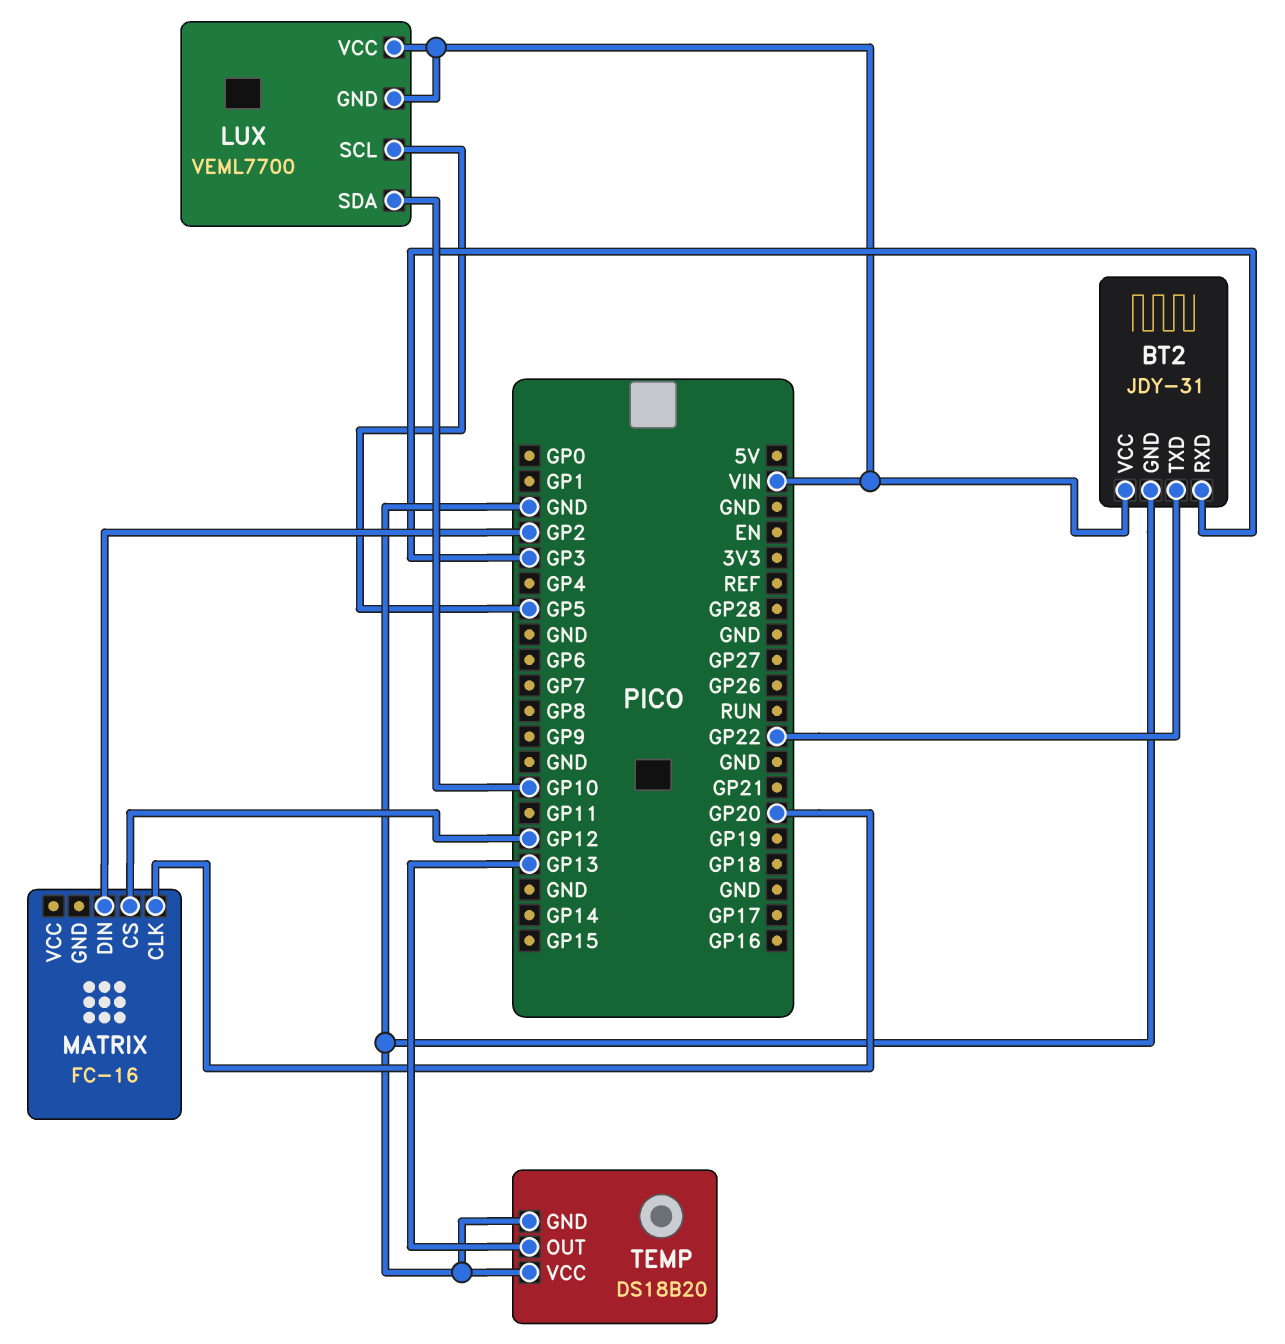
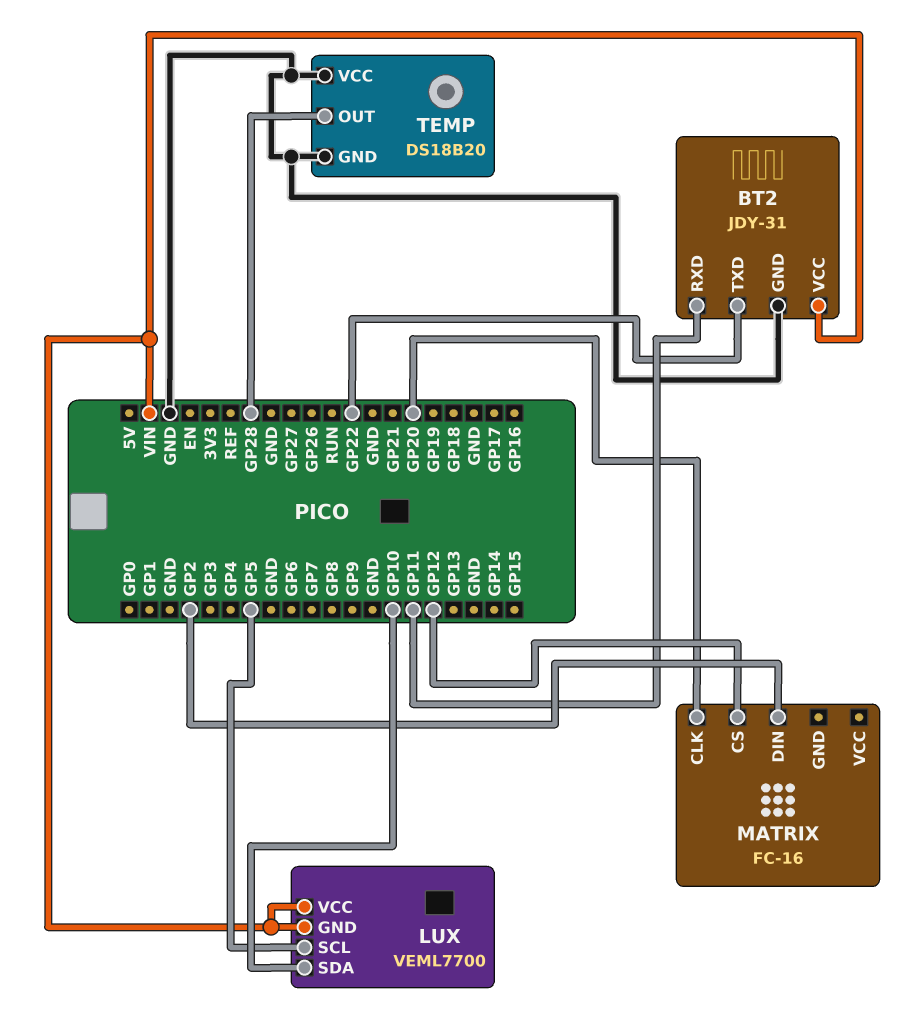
BT2 pin RXD: GP3 -> GP11
TEMP pin OUT: GP13 -> GP28

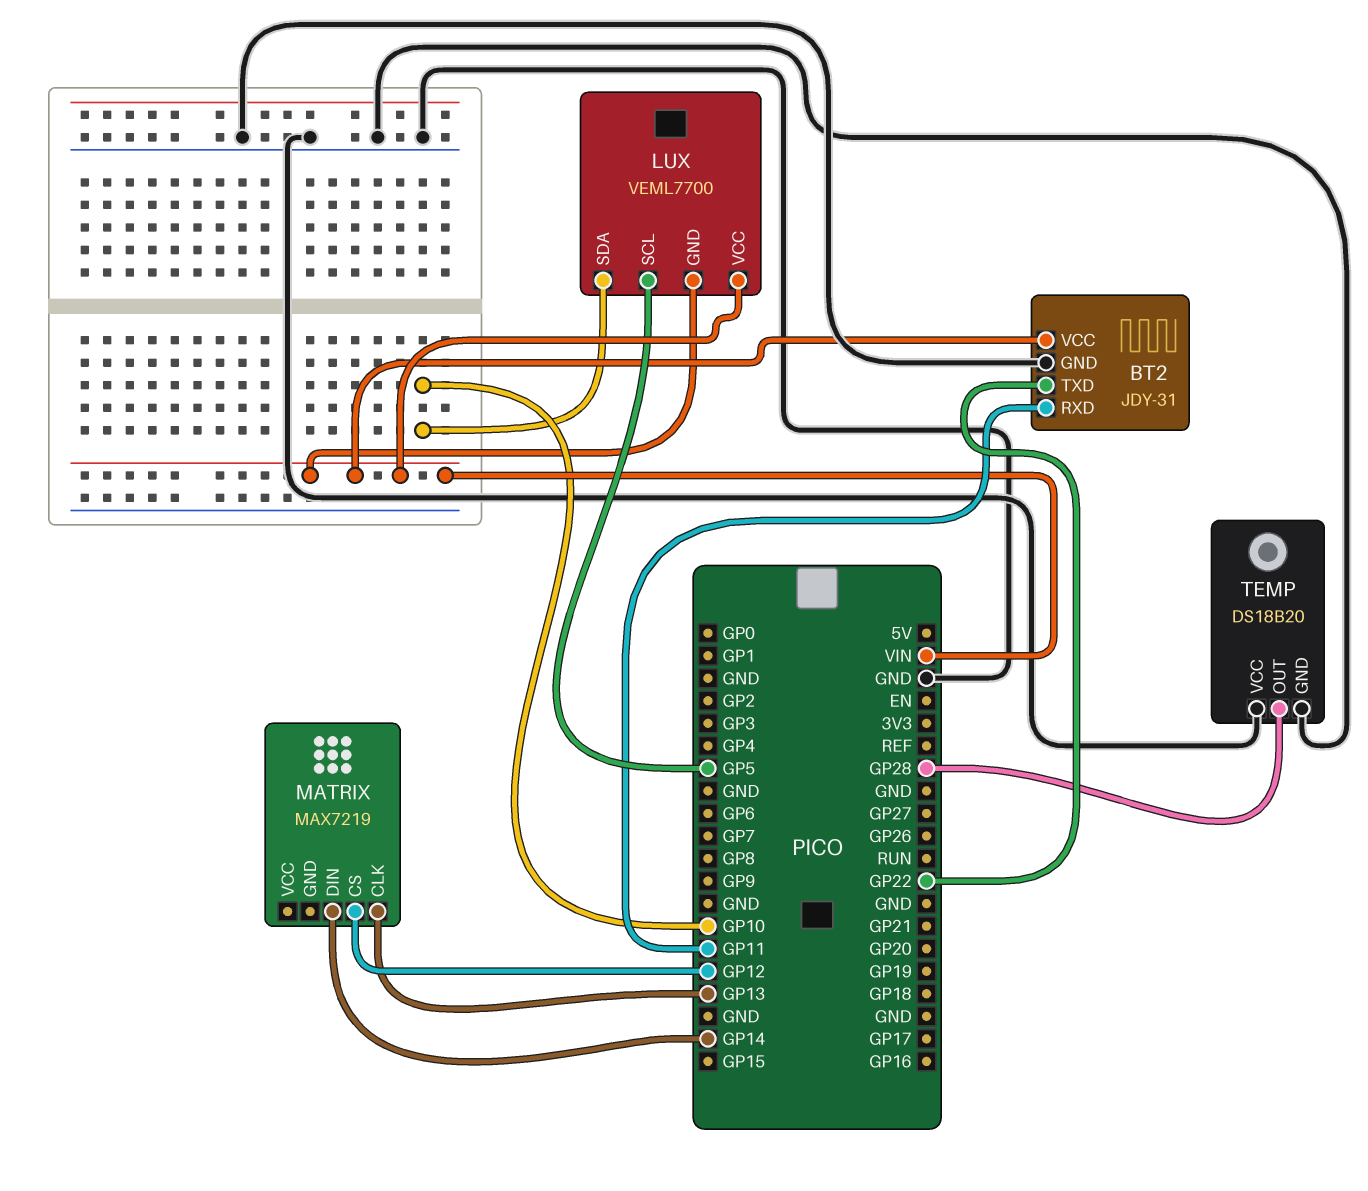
MATRIX: FC-16 -> MAX7219
MATRIX pin CLK: GP20 -> GP13
MATRIX pin DIN: GP2 -> GP14

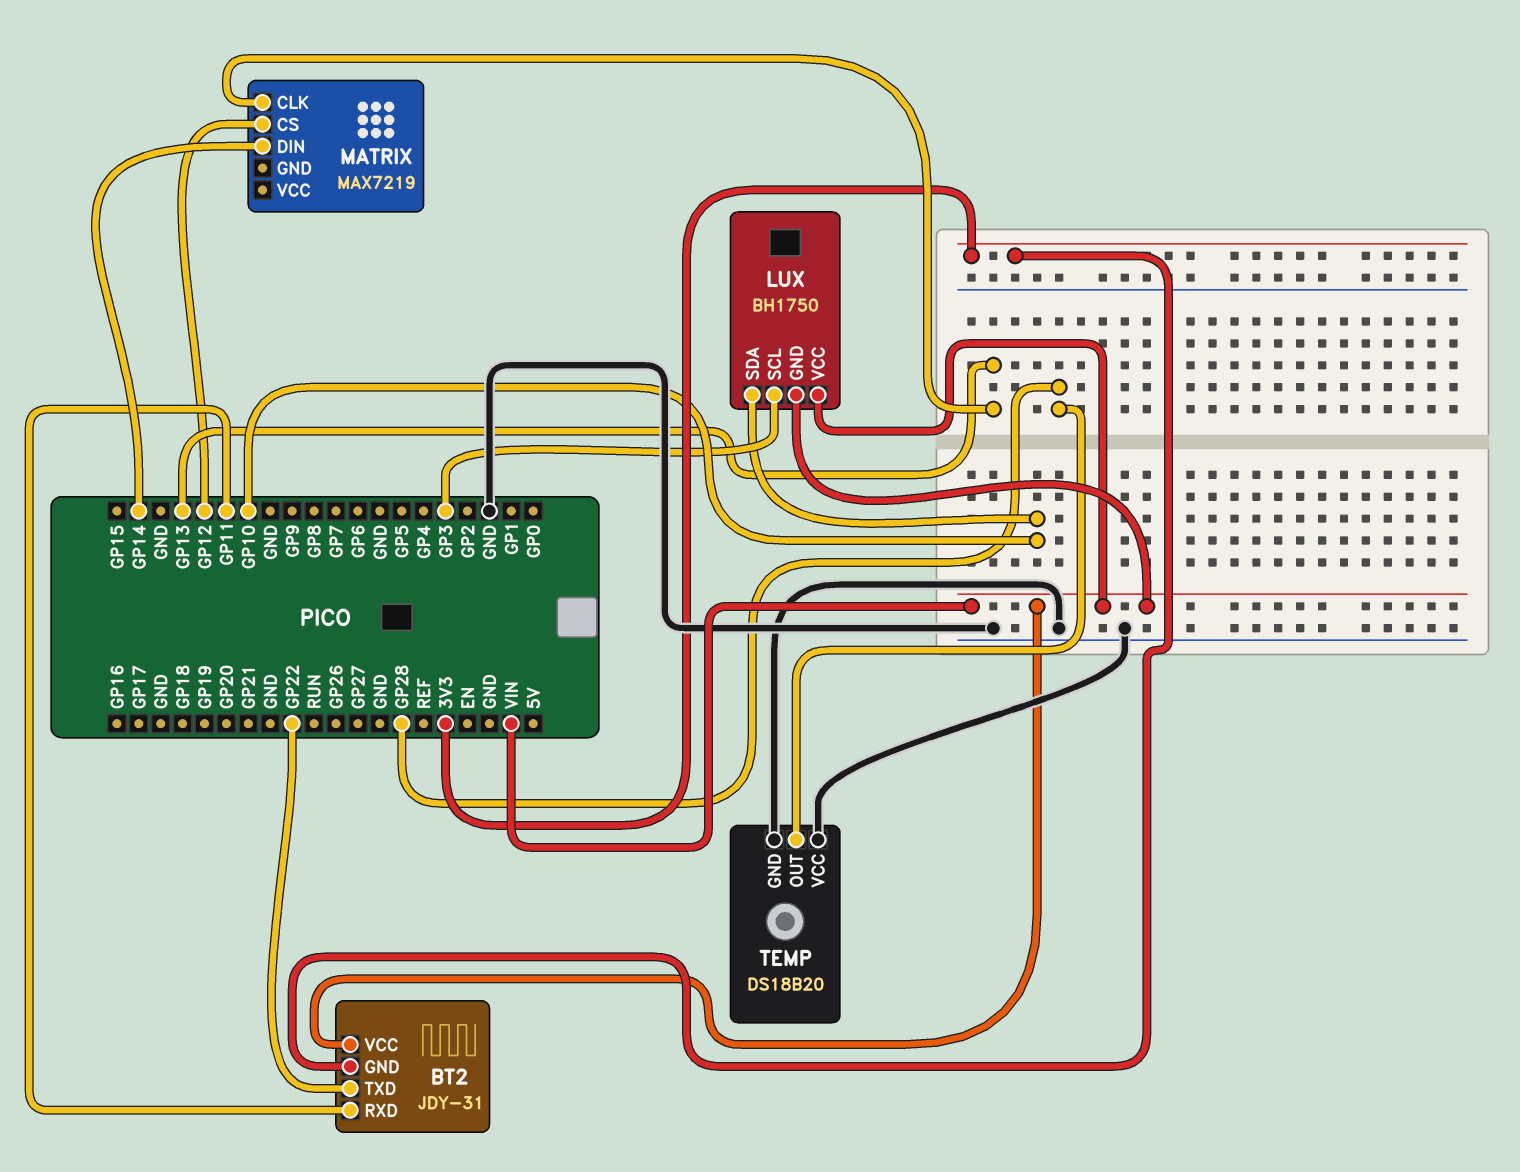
BT2 pin GND: GND -> 3V3
LUX: VEML7700 -> BH1750
LUX pin SCL: GP5 -> GP3

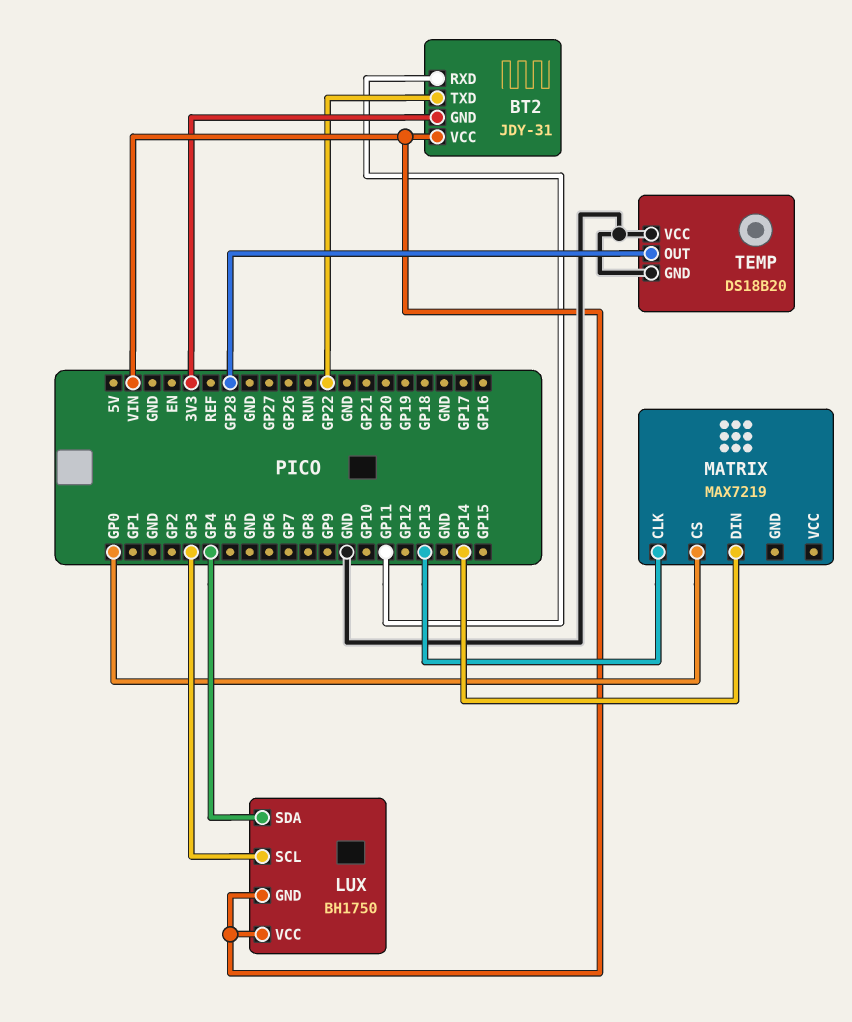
LUX pin SDA: GP10 -> GP4
MATRIX pin CS: GP12 -> GP0

